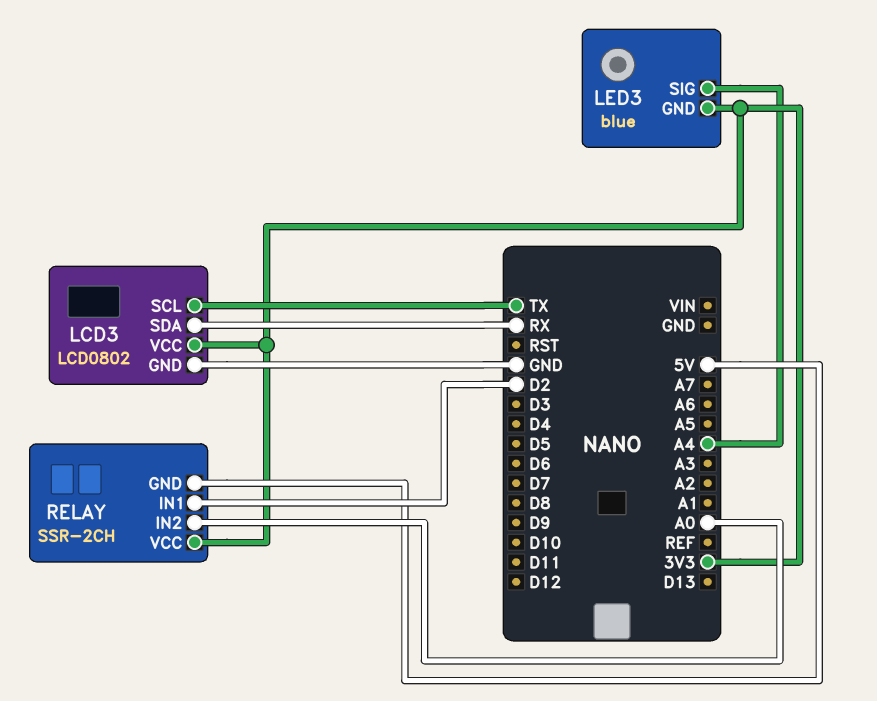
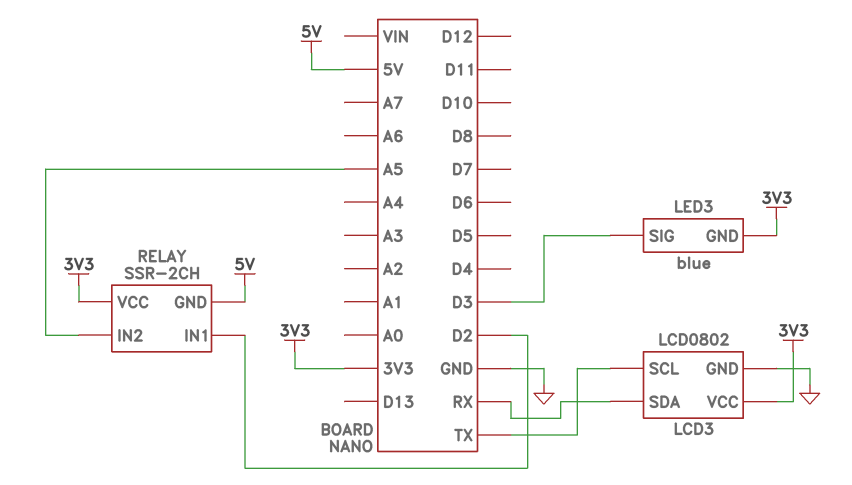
LED3 pin SIG: A4 -> D3
RELAY pin IN2: A0 -> A5

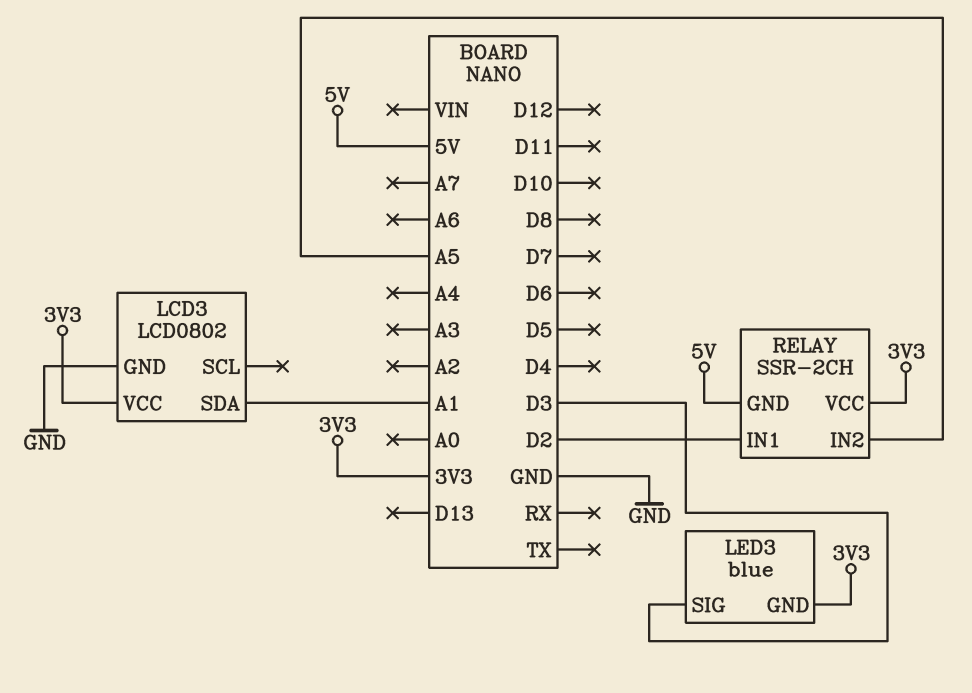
LCD3 pin SCL: TX -> none
LCD3 pin SDA: RX -> A1

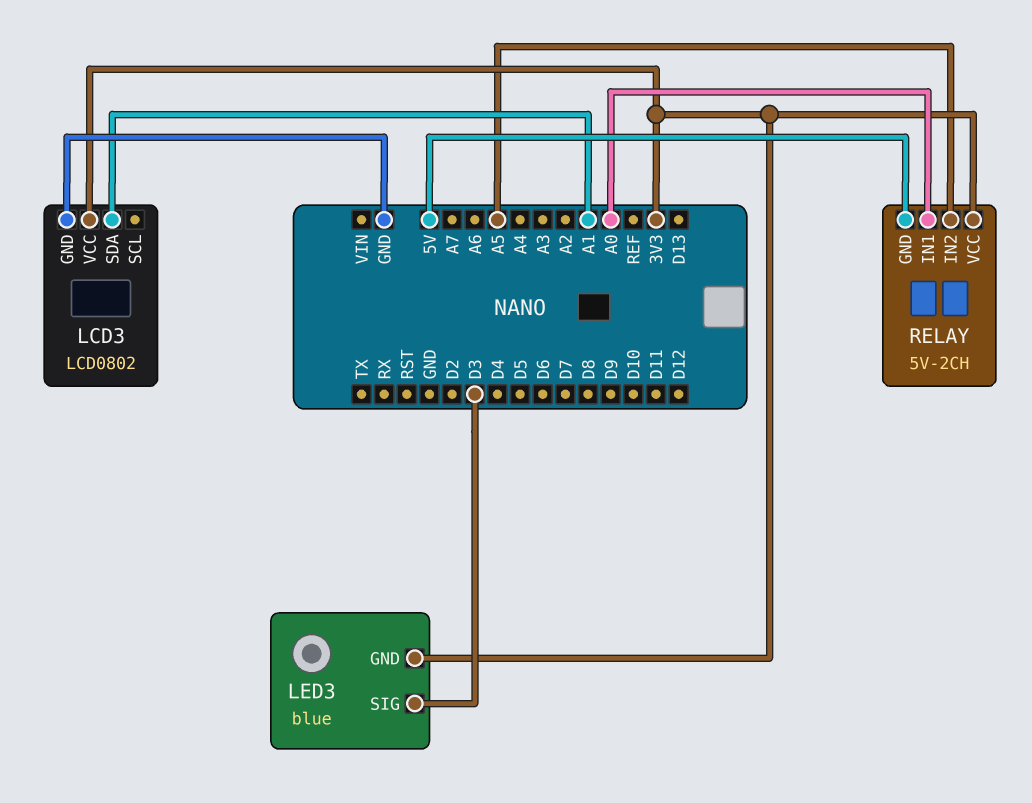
RELAY: SSR-2CH -> 5V-2CH
RELAY pin IN1: D2 -> A0

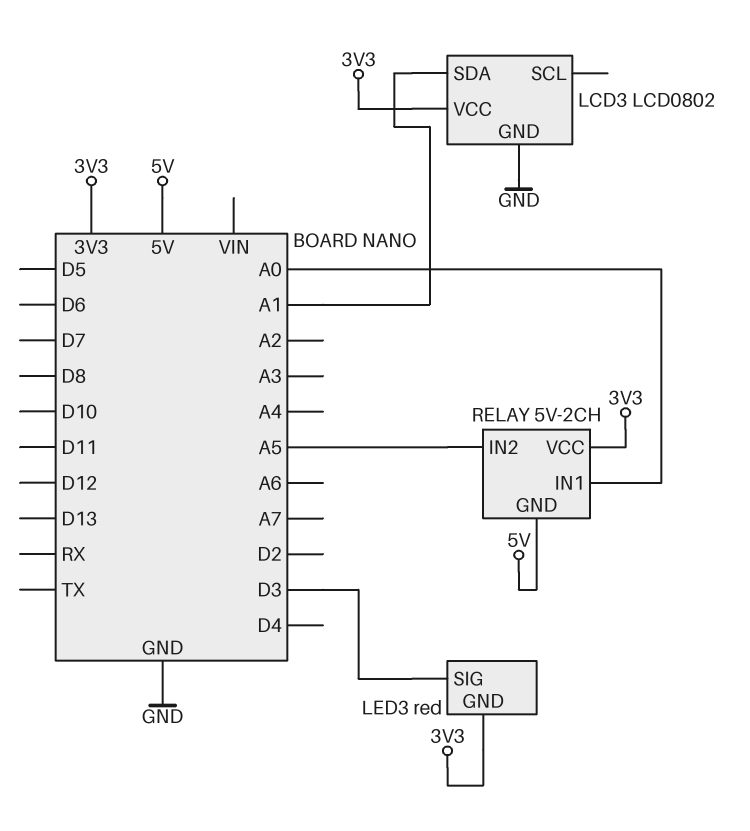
LED3: blue -> red

